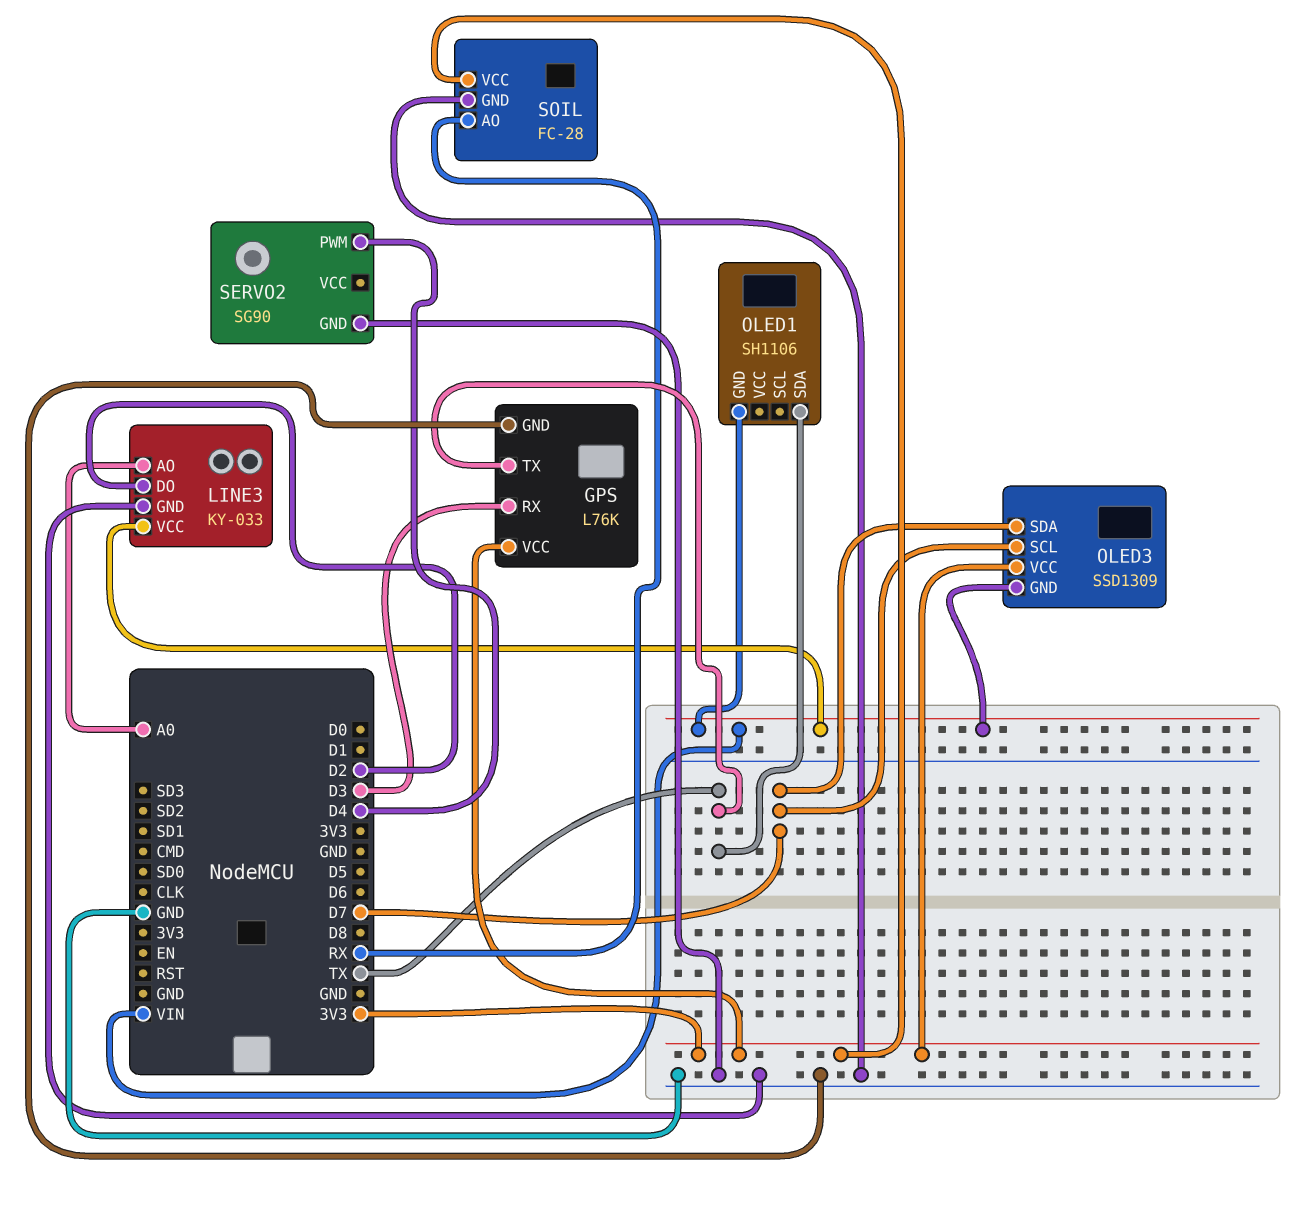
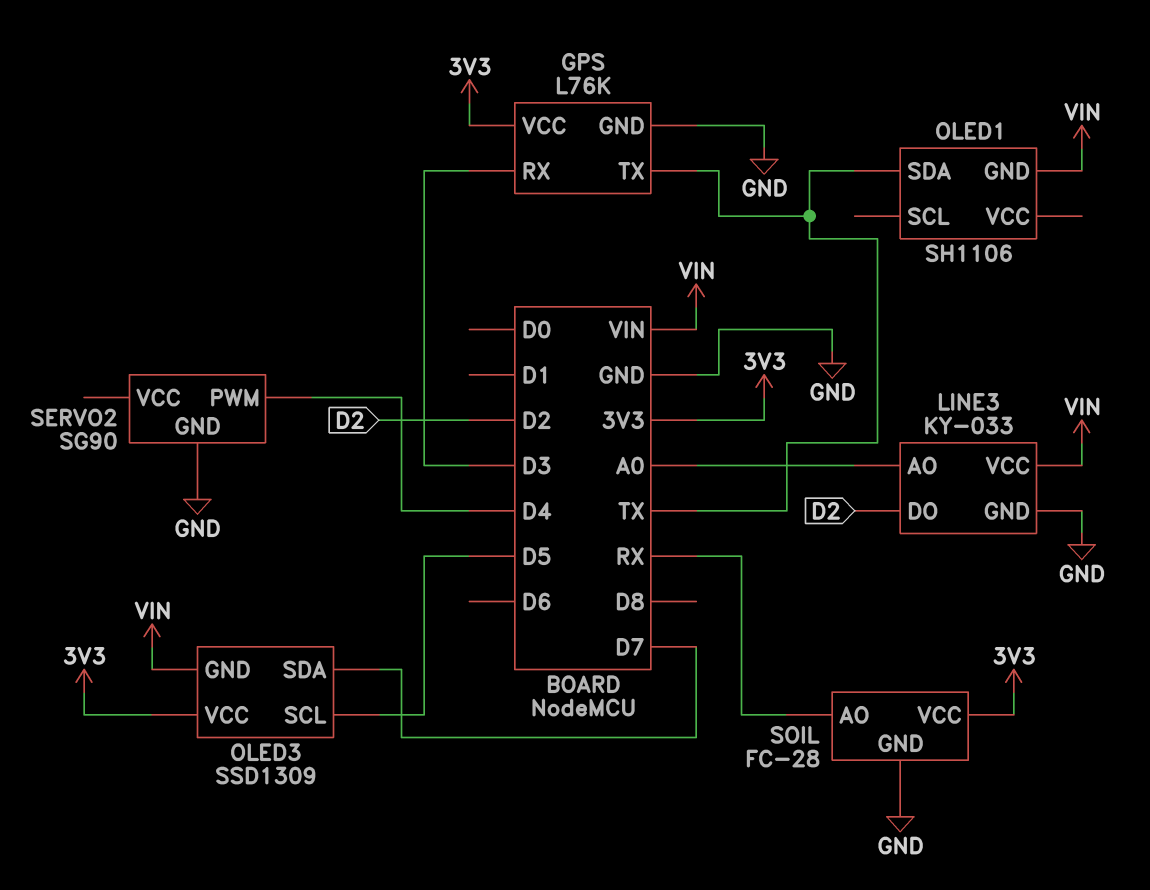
OLED3 pin SCL: D7 -> D5

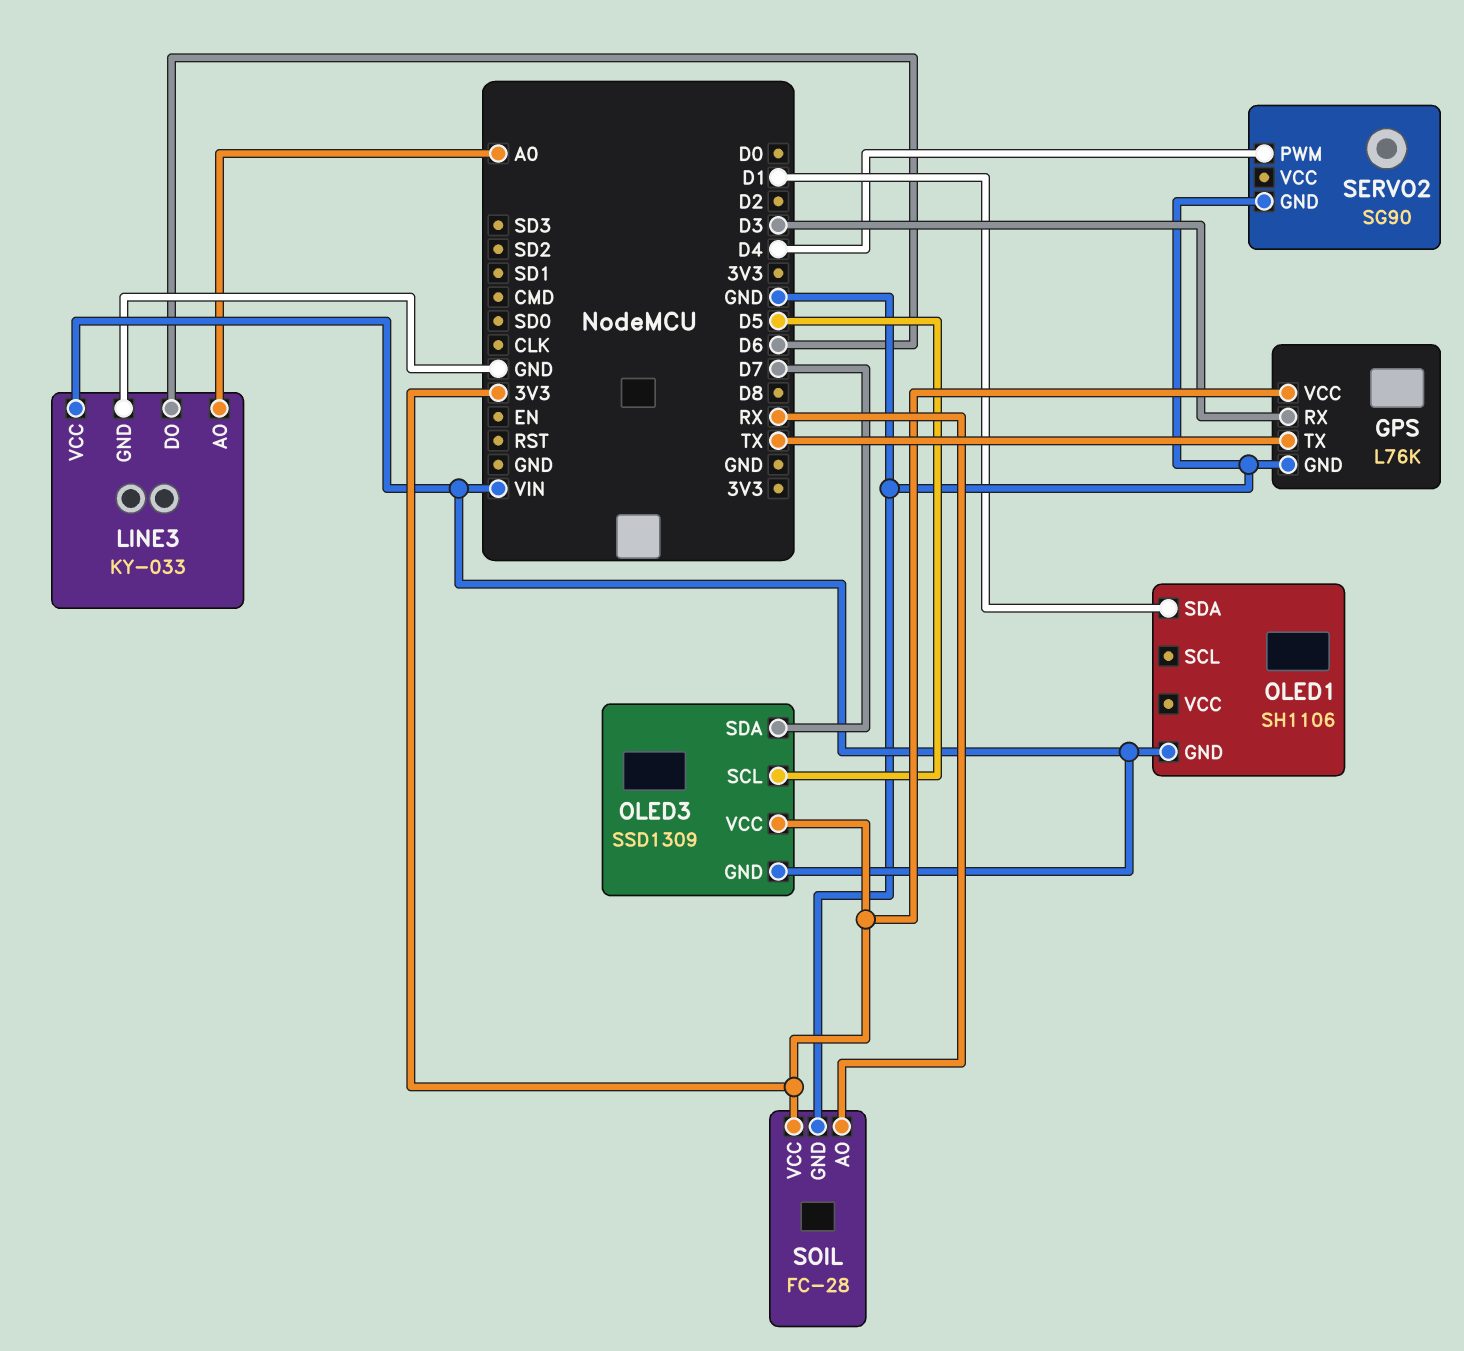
LINE3 pin DO: D2 -> D6
OLED1 pin SDA: TX -> D1

